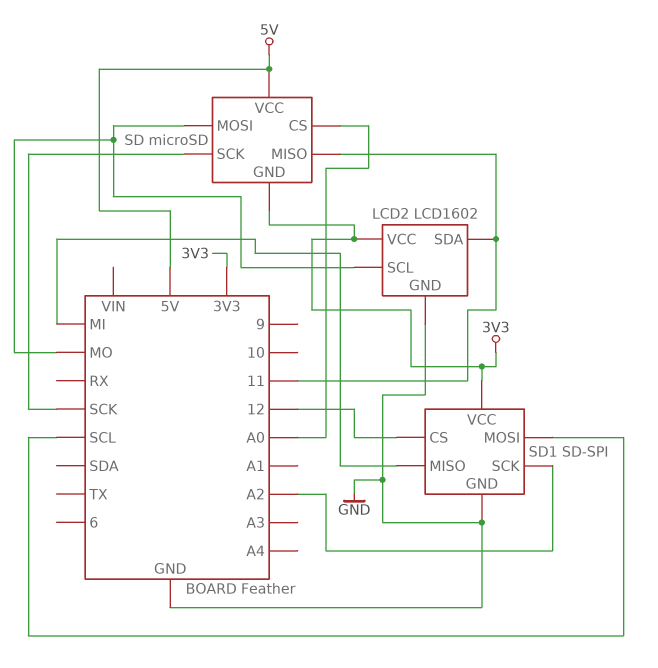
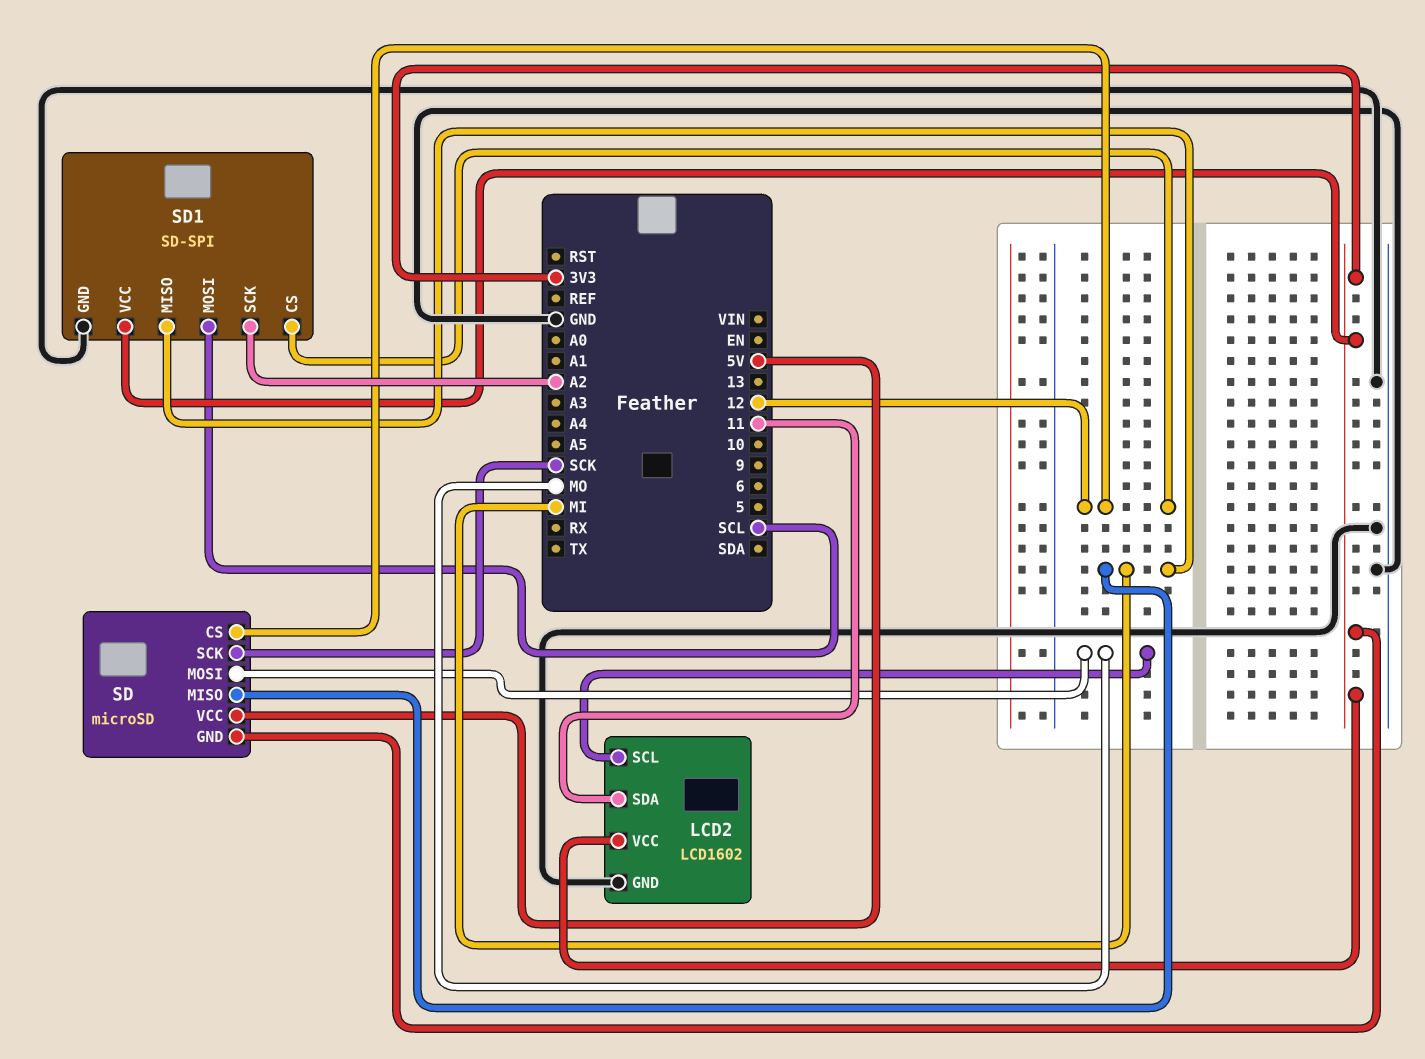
SD pin CS: A0 -> 12
SD pin MISO: 11 -> MI

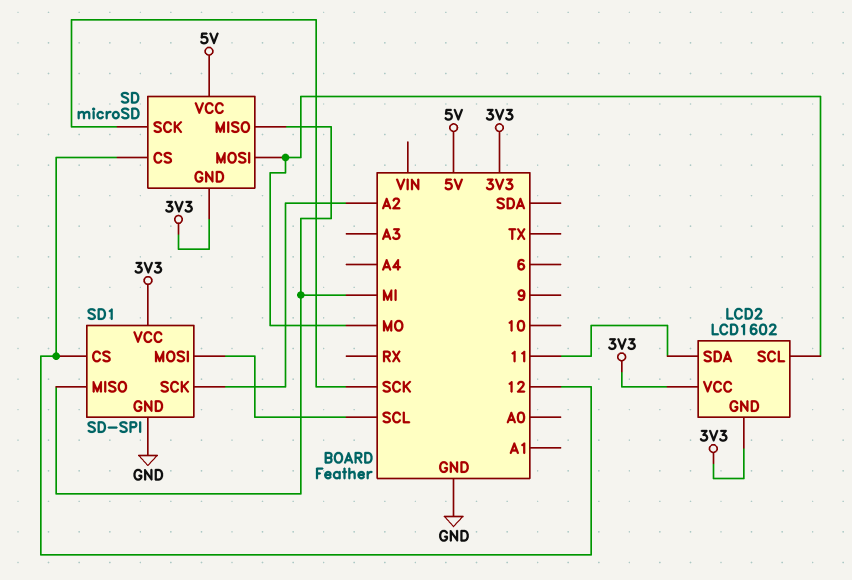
LCD2 pin GND: GND -> 3V3

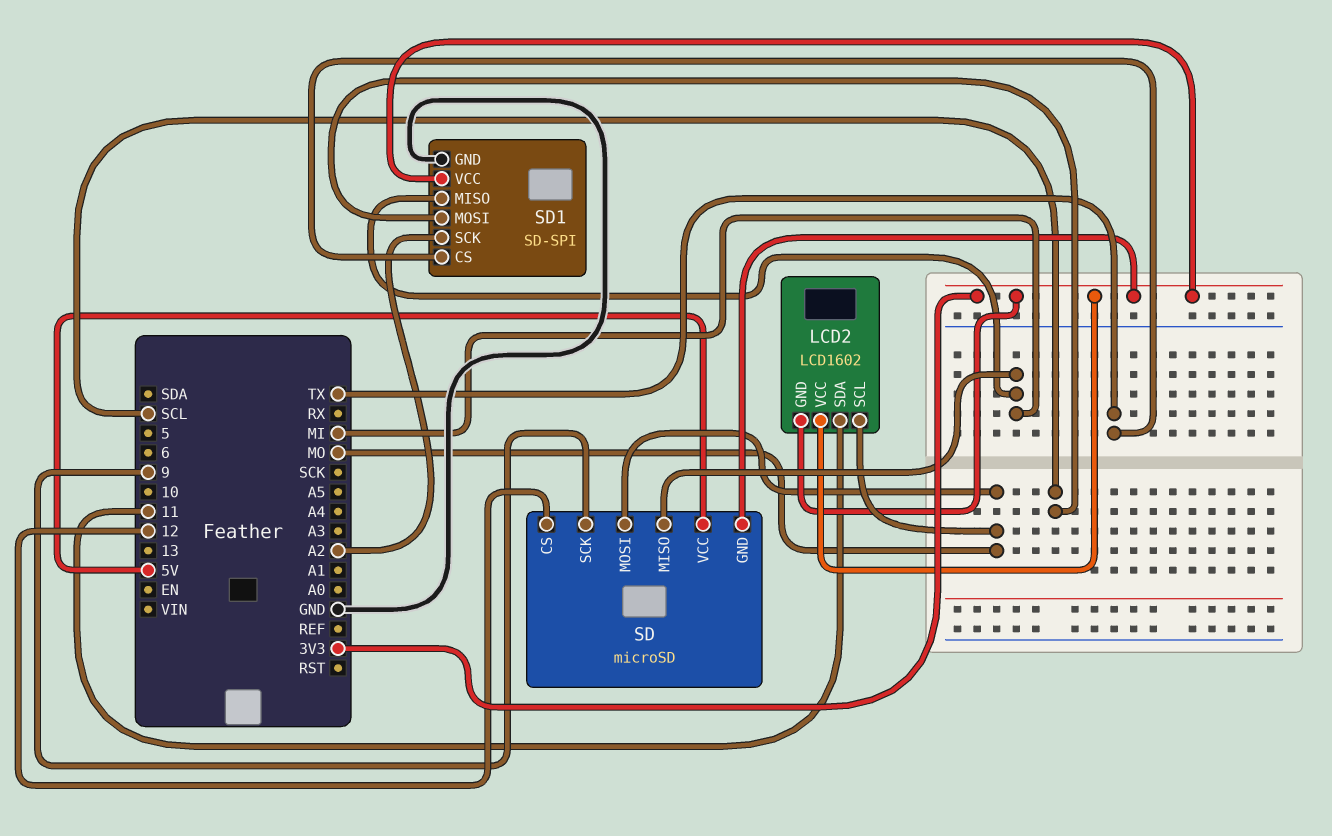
SD pin SCK: SCK -> 9
SD1 pin CS: 12 -> TX

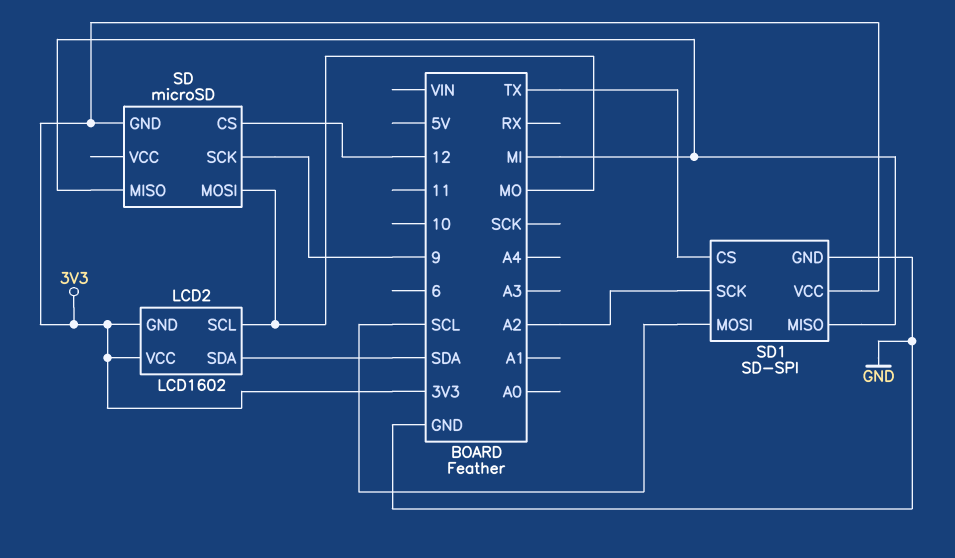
LCD2 pin SDA: 11 -> SDA
SD pin VCC: 5V -> none

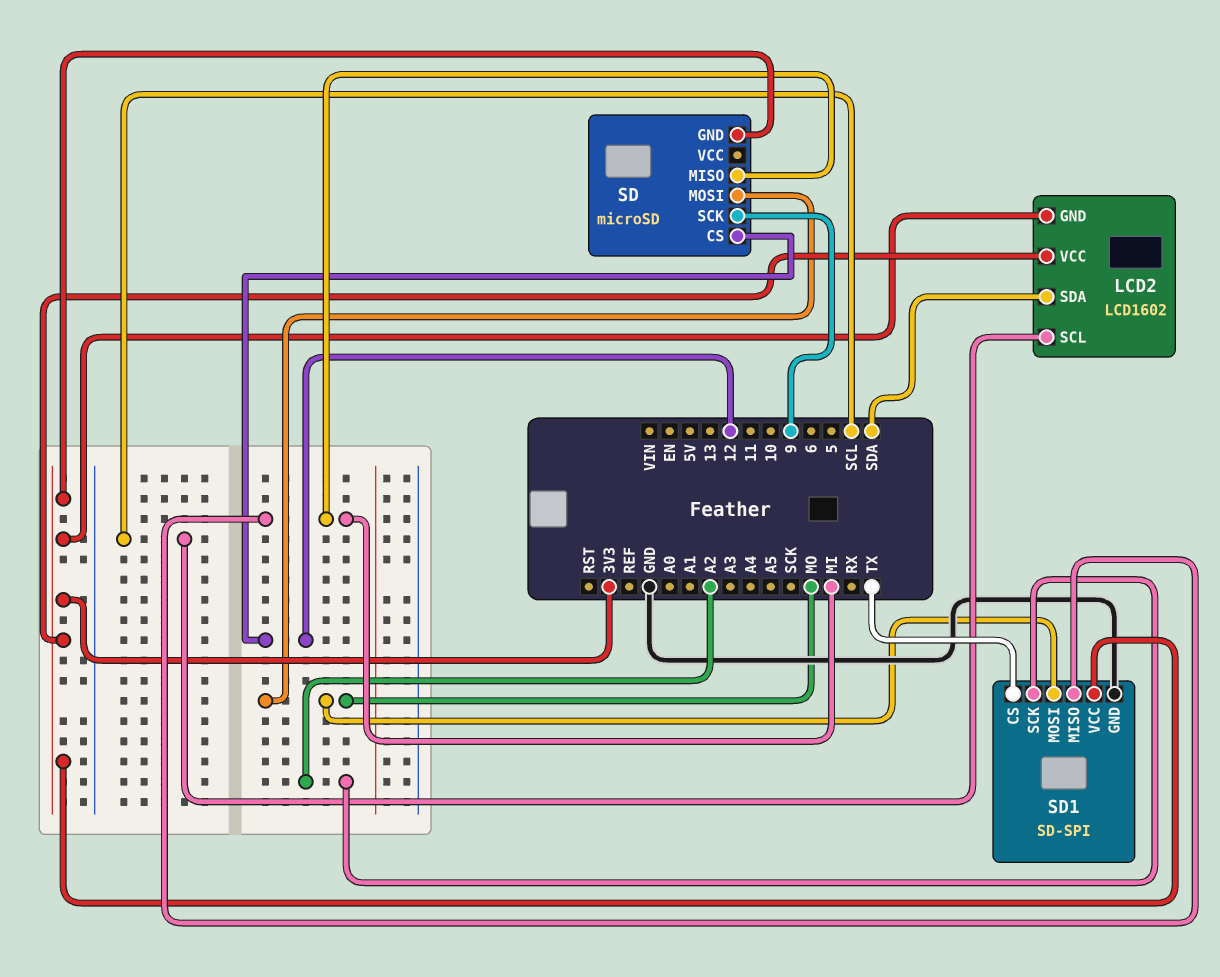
LCD2 pin SCL: MO -> SCL
SD1 pin MOSI: SCL -> MO

